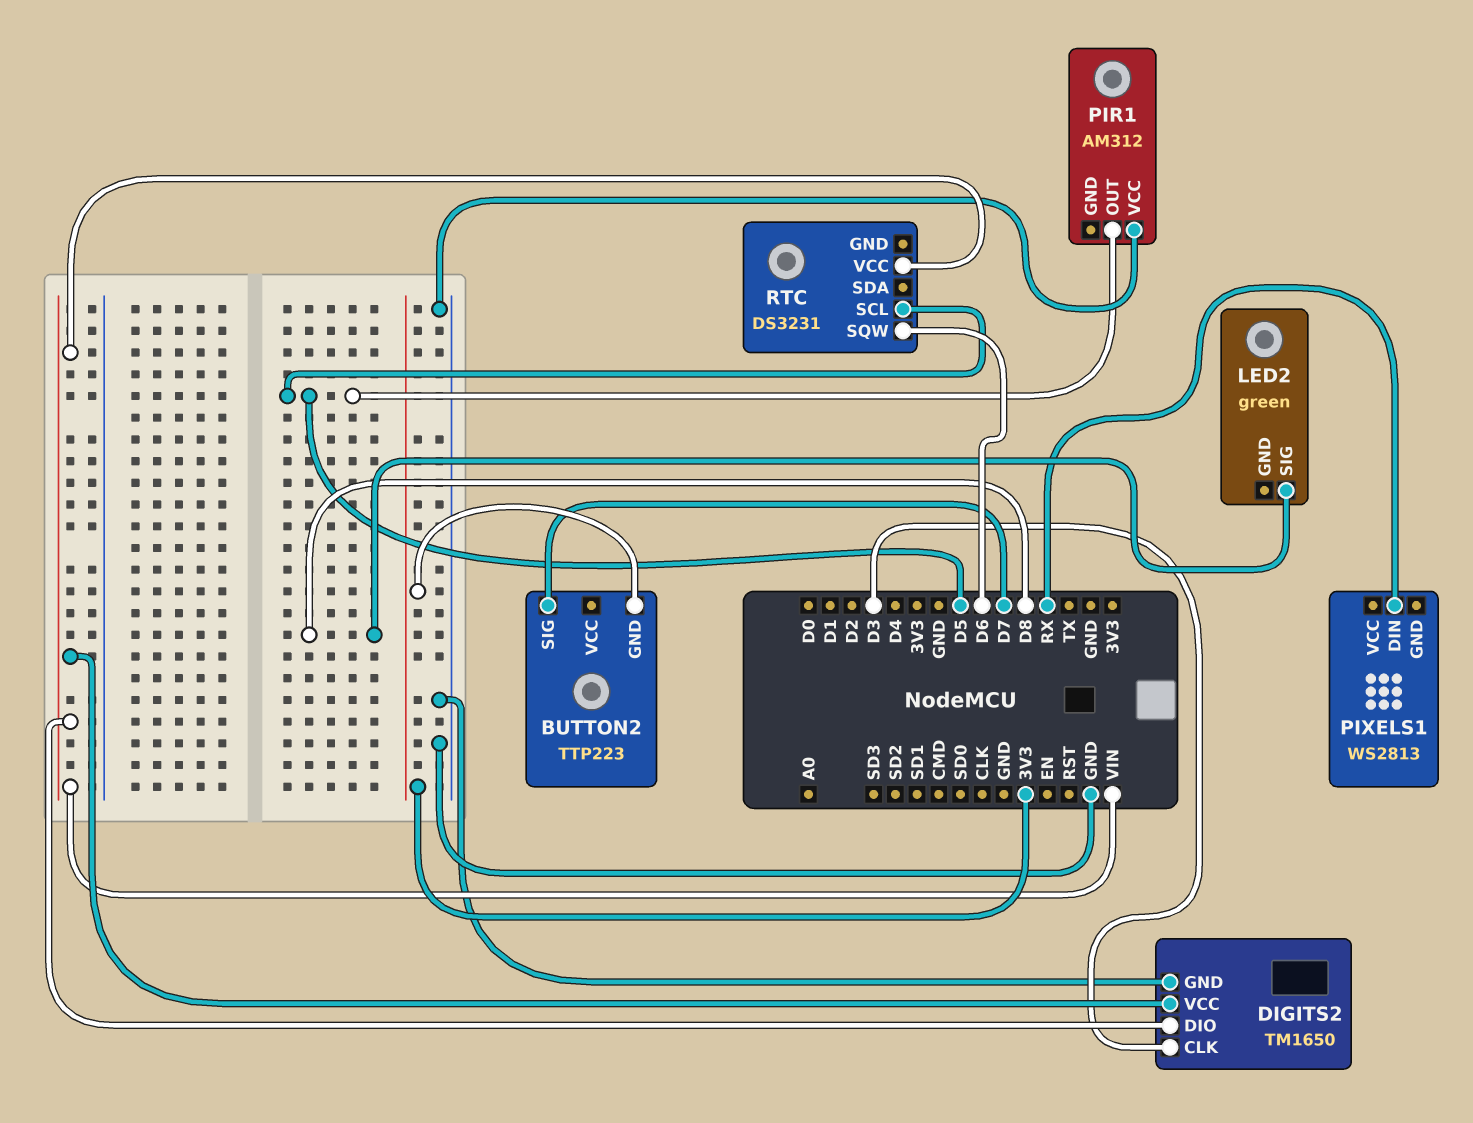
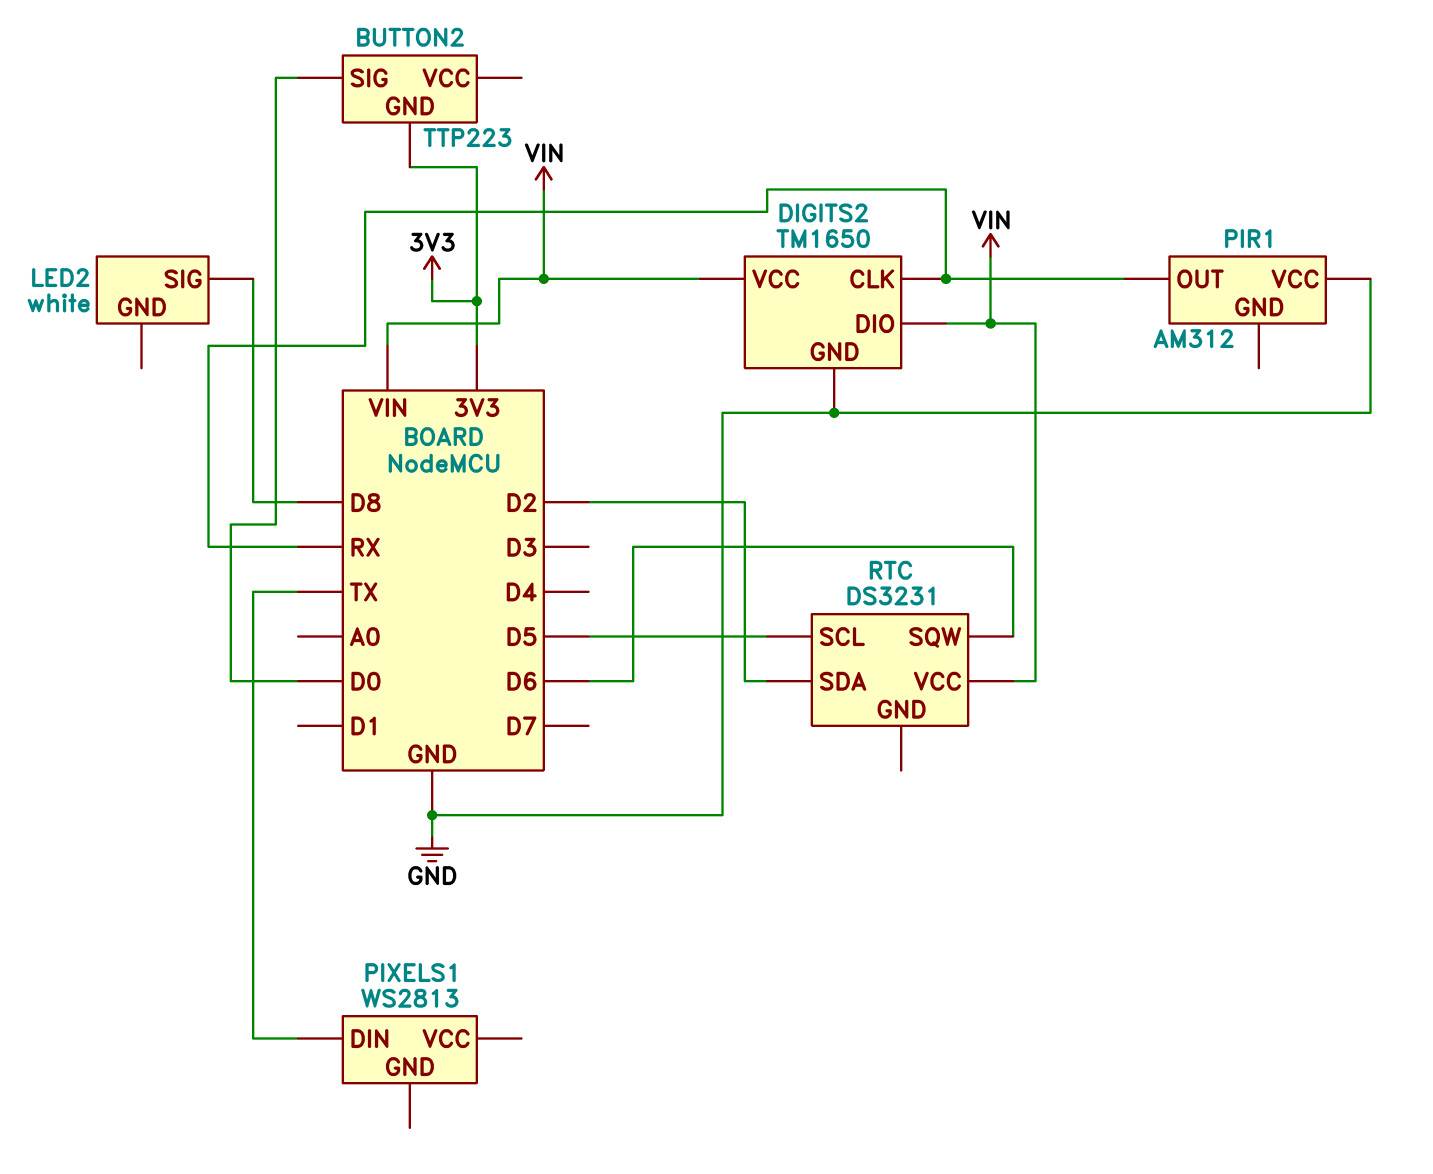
BUTTON2 pin SIG: D7 -> D0
DIGITS2 pin CLK: D3 -> RX
LED2: green -> white
PIR1 pin OUT: D5 -> RX
PIXELS1 pin DIN: RX -> TX
RTC pin SDA: none -> D2

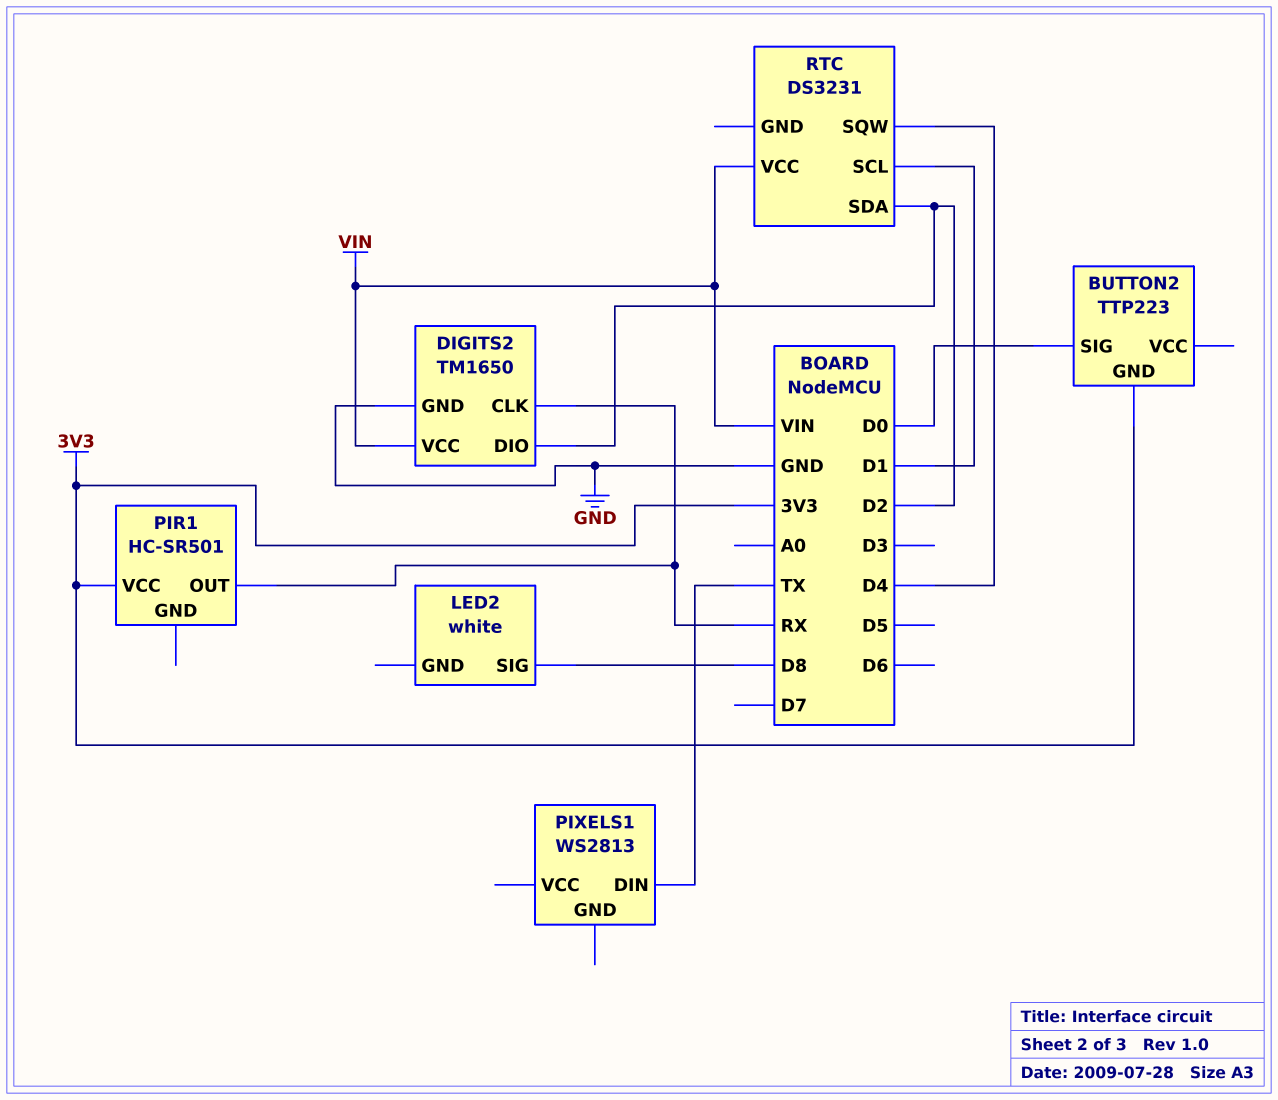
DIGITS2 pin DIO: VIN -> D2
PIR1: AM312 -> HC-SR501
PIR1 pin VCC: GND -> 3V3
RTC pin SCL: D5 -> D1
RTC pin SQW: D6 -> D4

